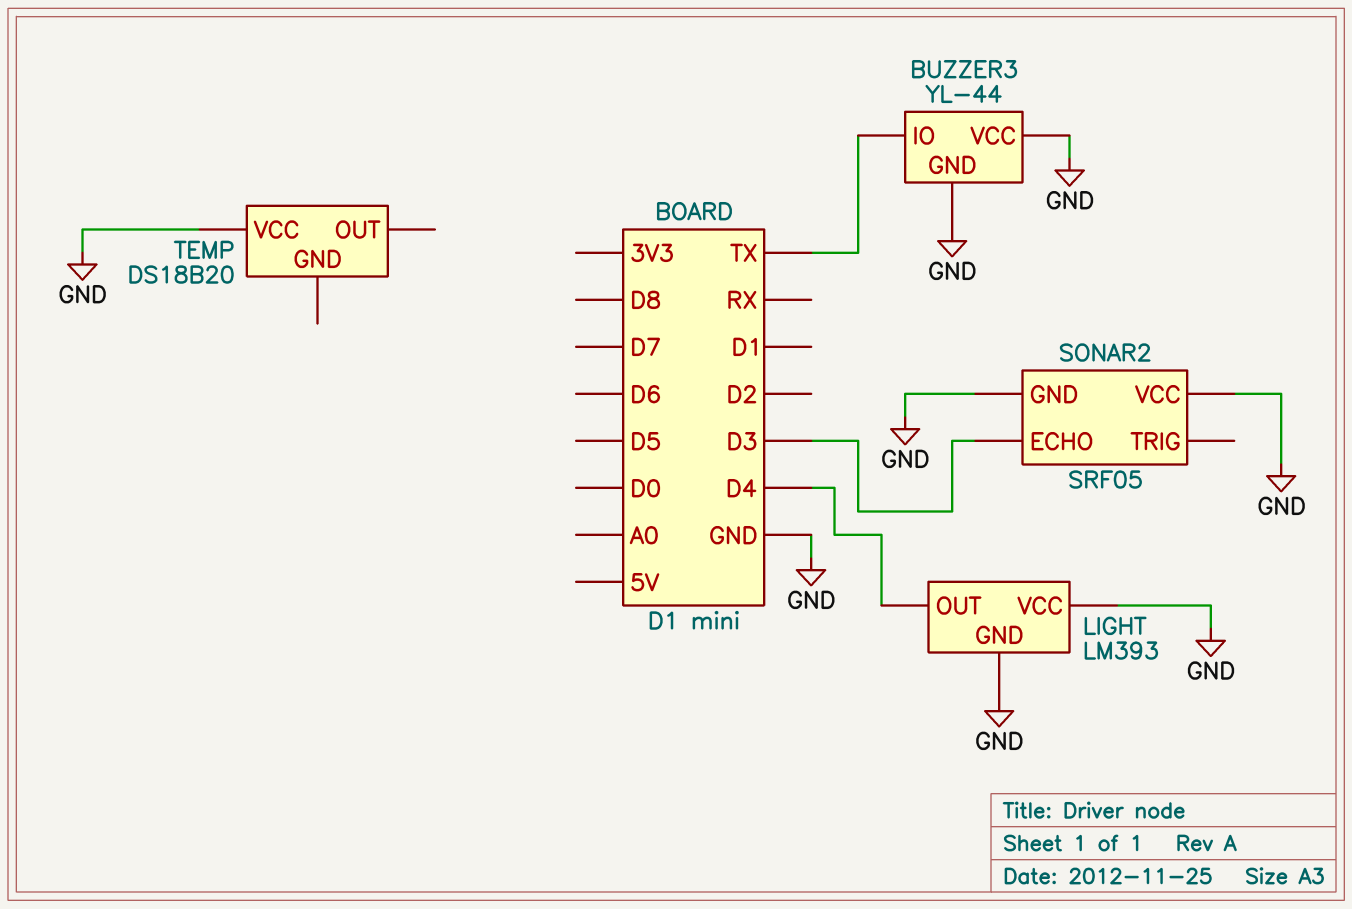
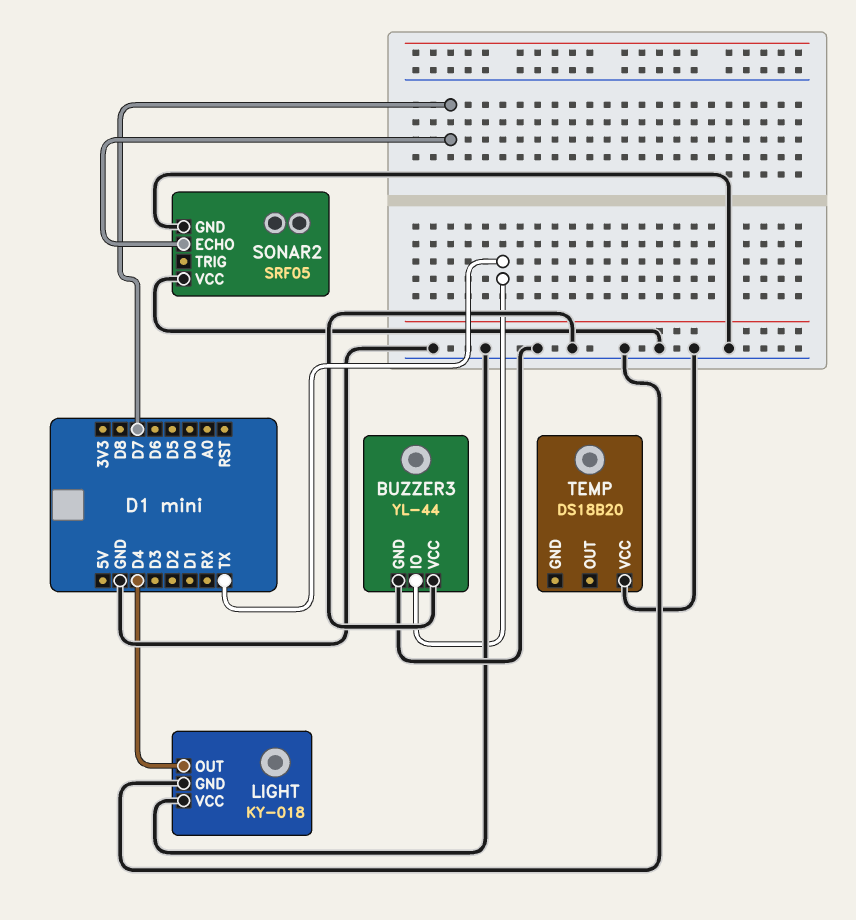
LIGHT: LM393 -> KY-018
SONAR2 pin ECHO: D3 -> D7

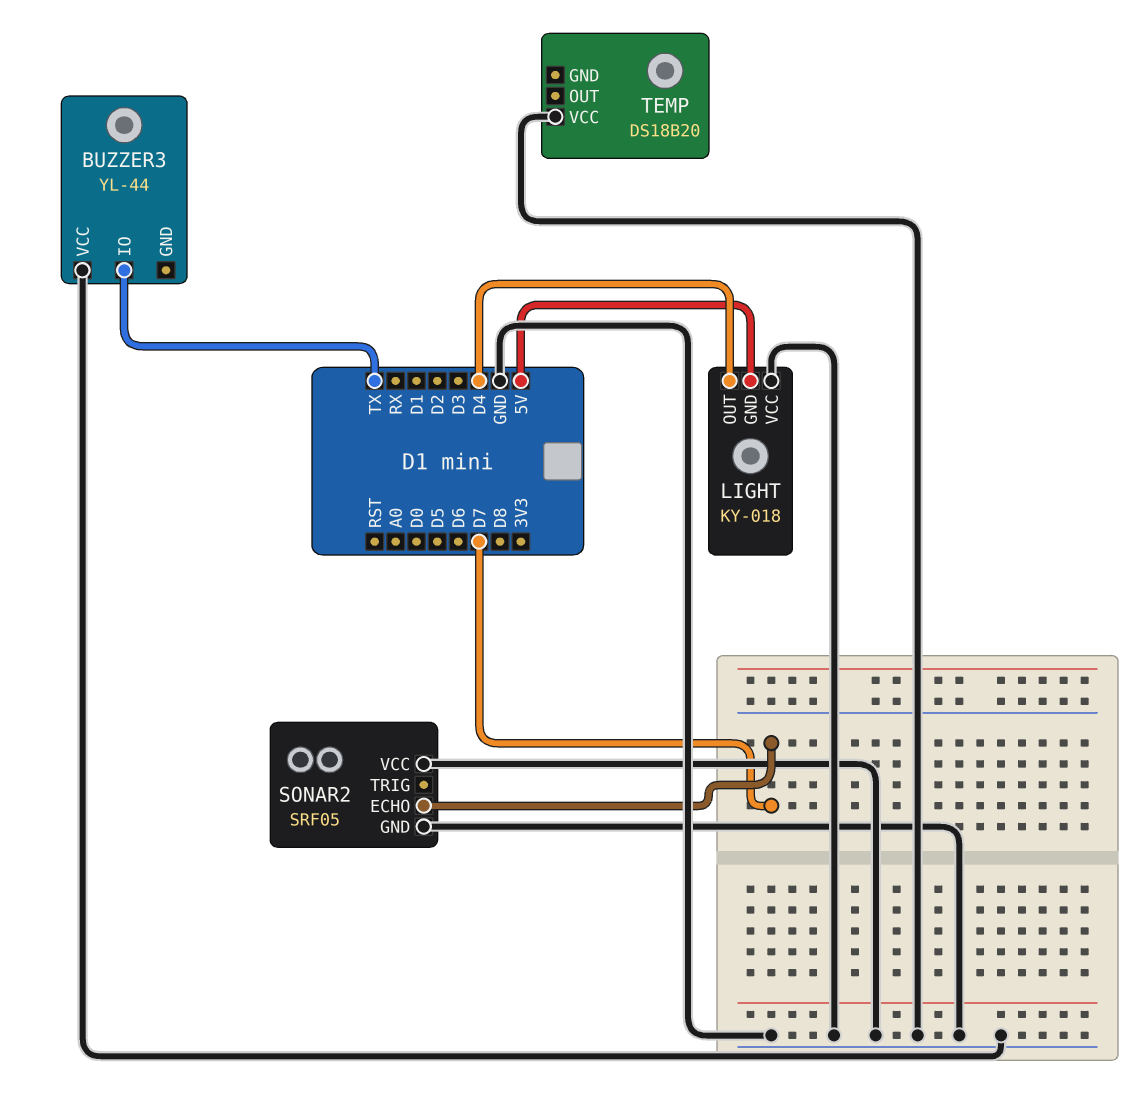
BUZZER3 pin GND: GND -> none
LIGHT pin GND: GND -> 5V

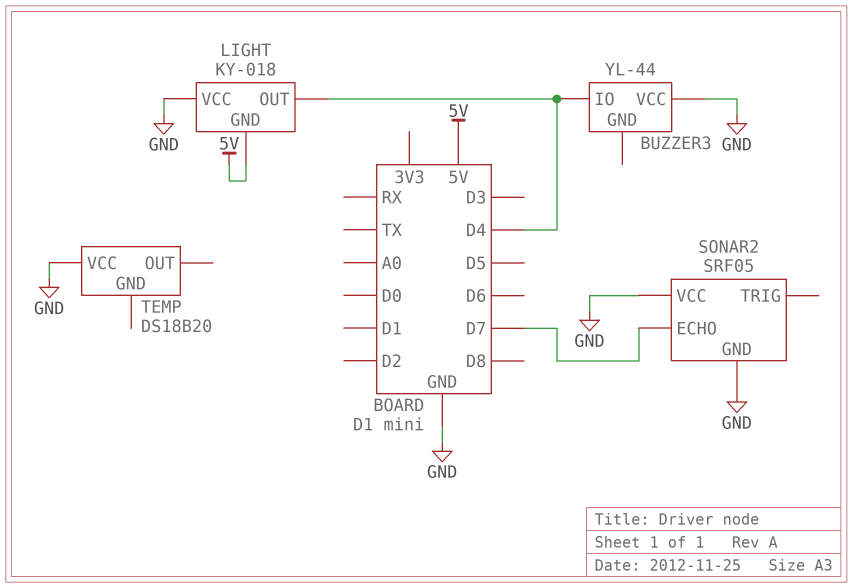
BUZZER3 pin IO: TX -> D4

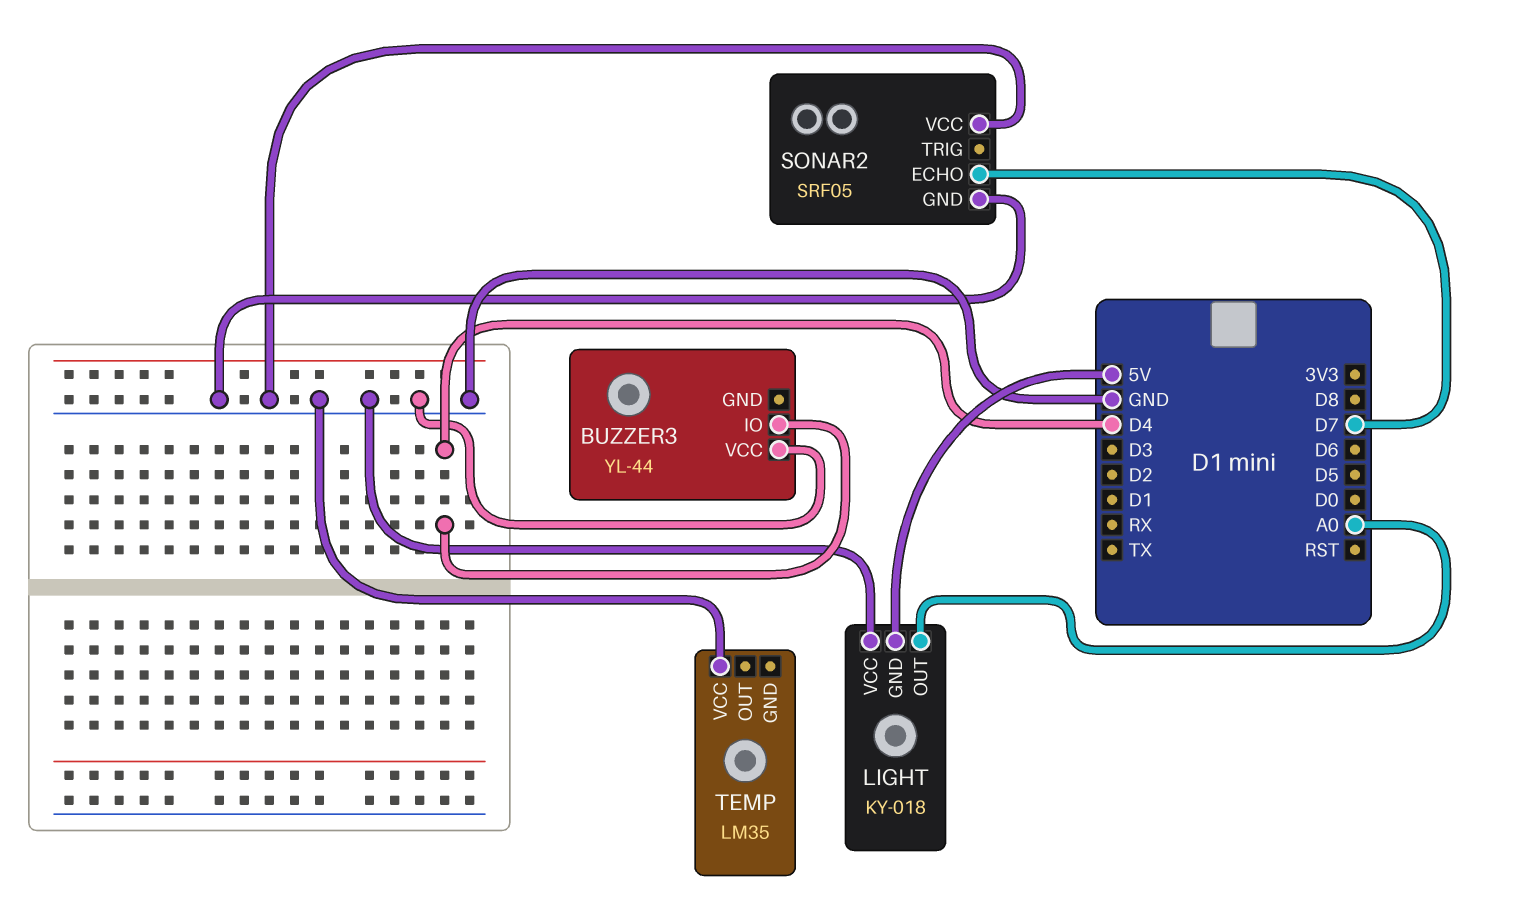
LIGHT pin OUT: D4 -> A0
TEMP: DS18B20 -> LM35

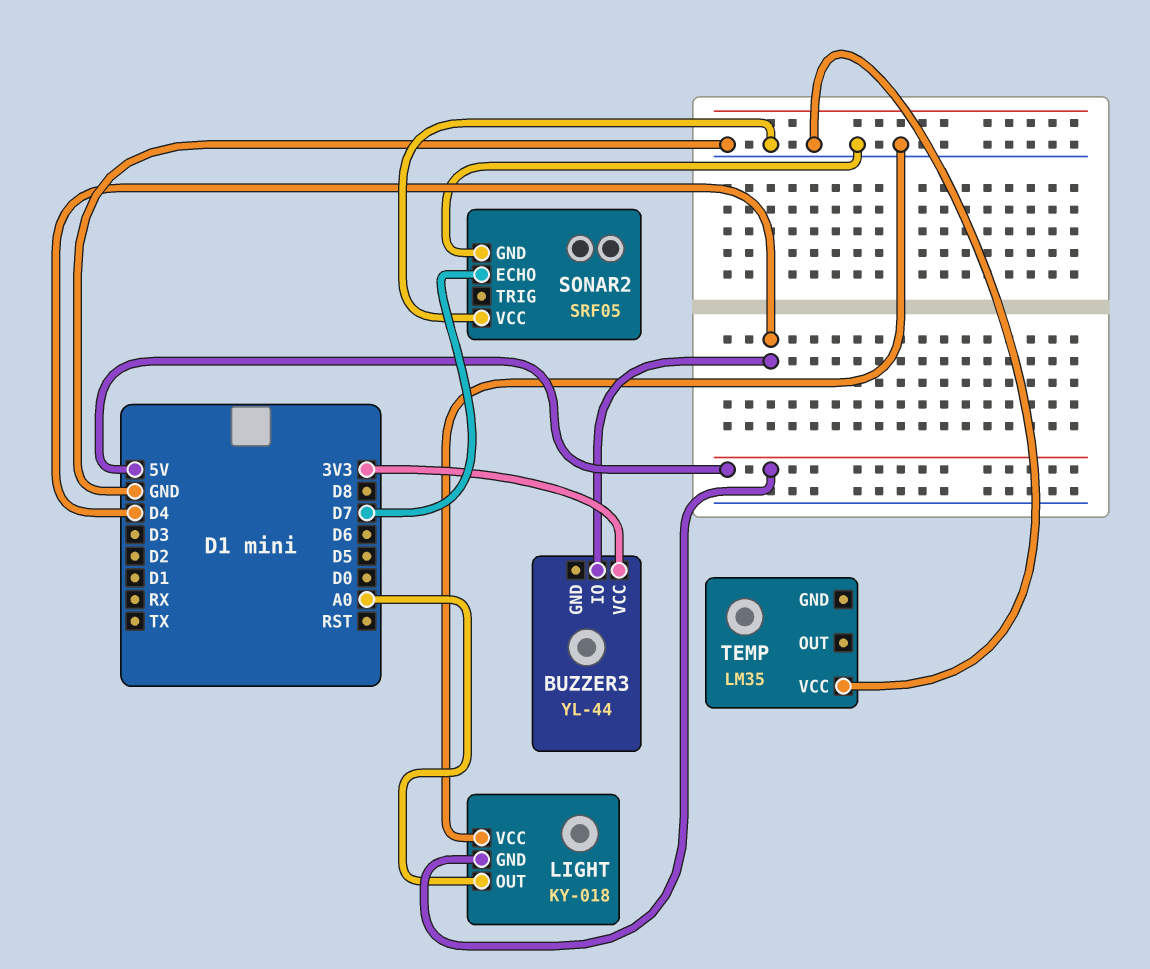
BUZZER3 pin VCC: GND -> 3V3

